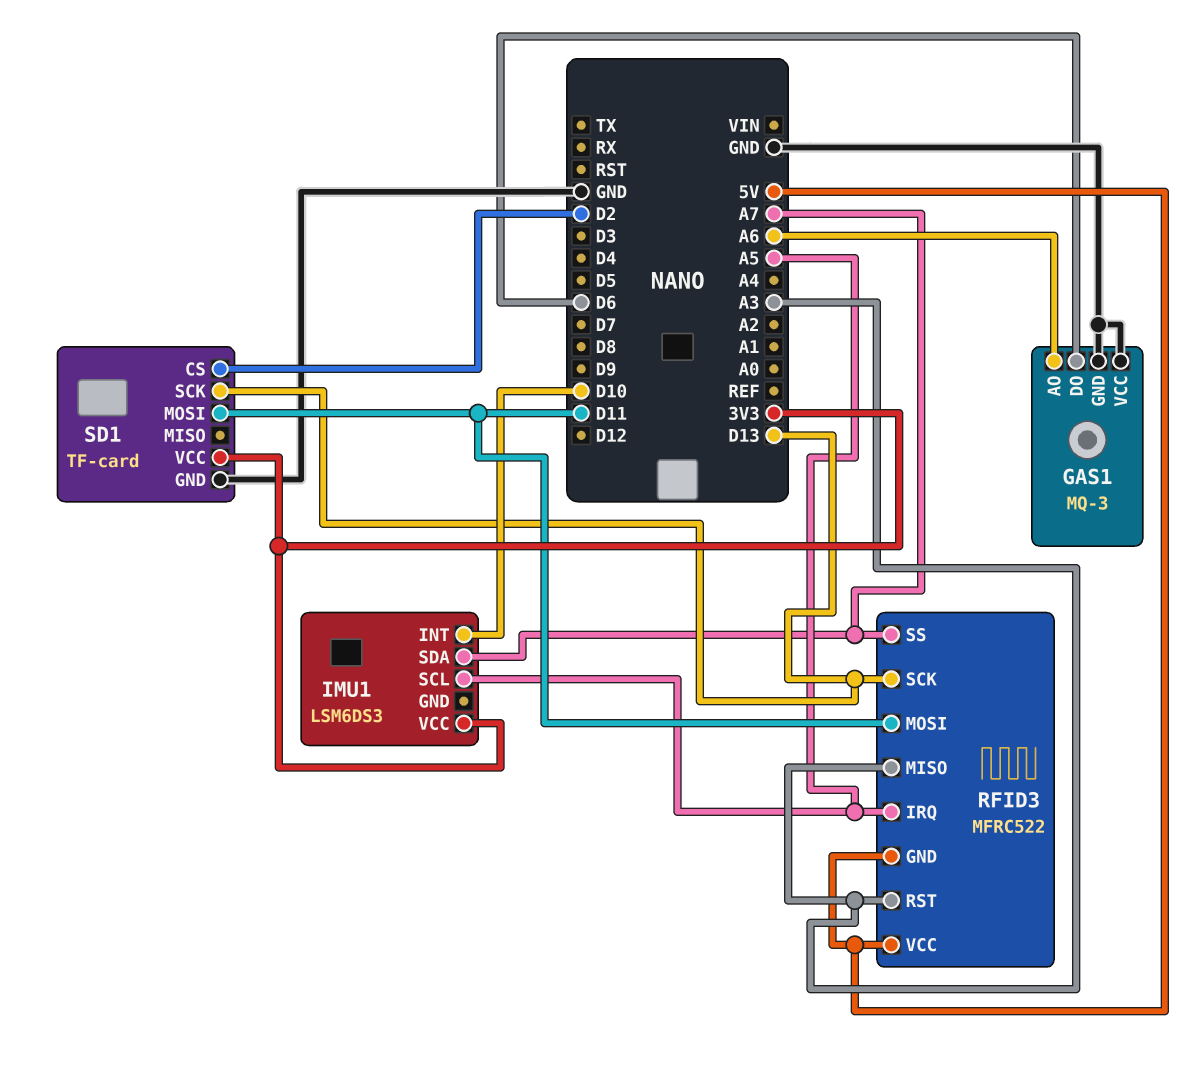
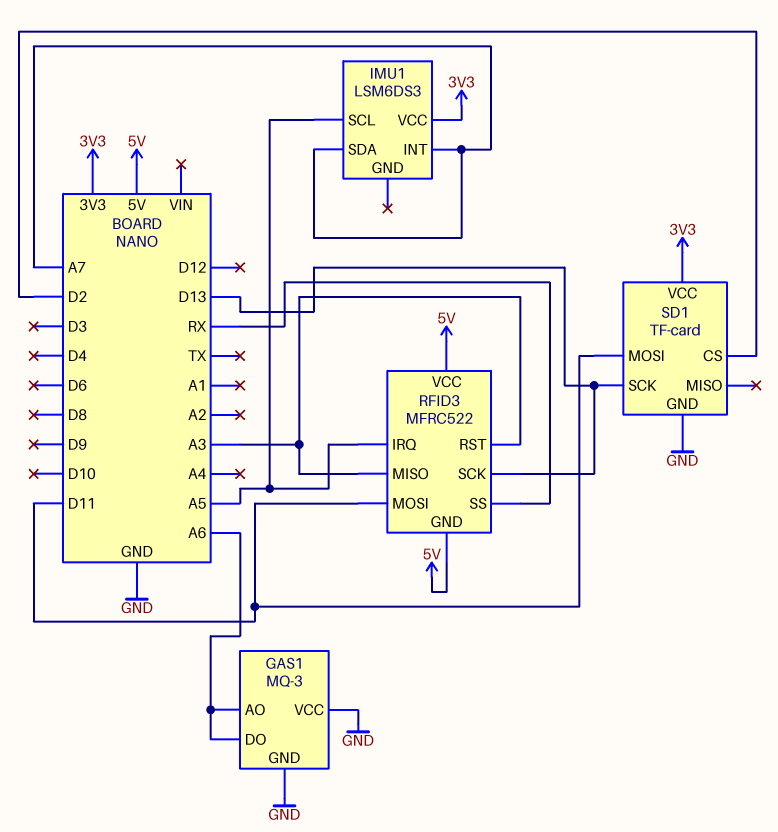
GAS1 pin DO: D6 -> A6
IMU1 pin INT: D10 -> A7
RFID3 pin SS: A7 -> RX

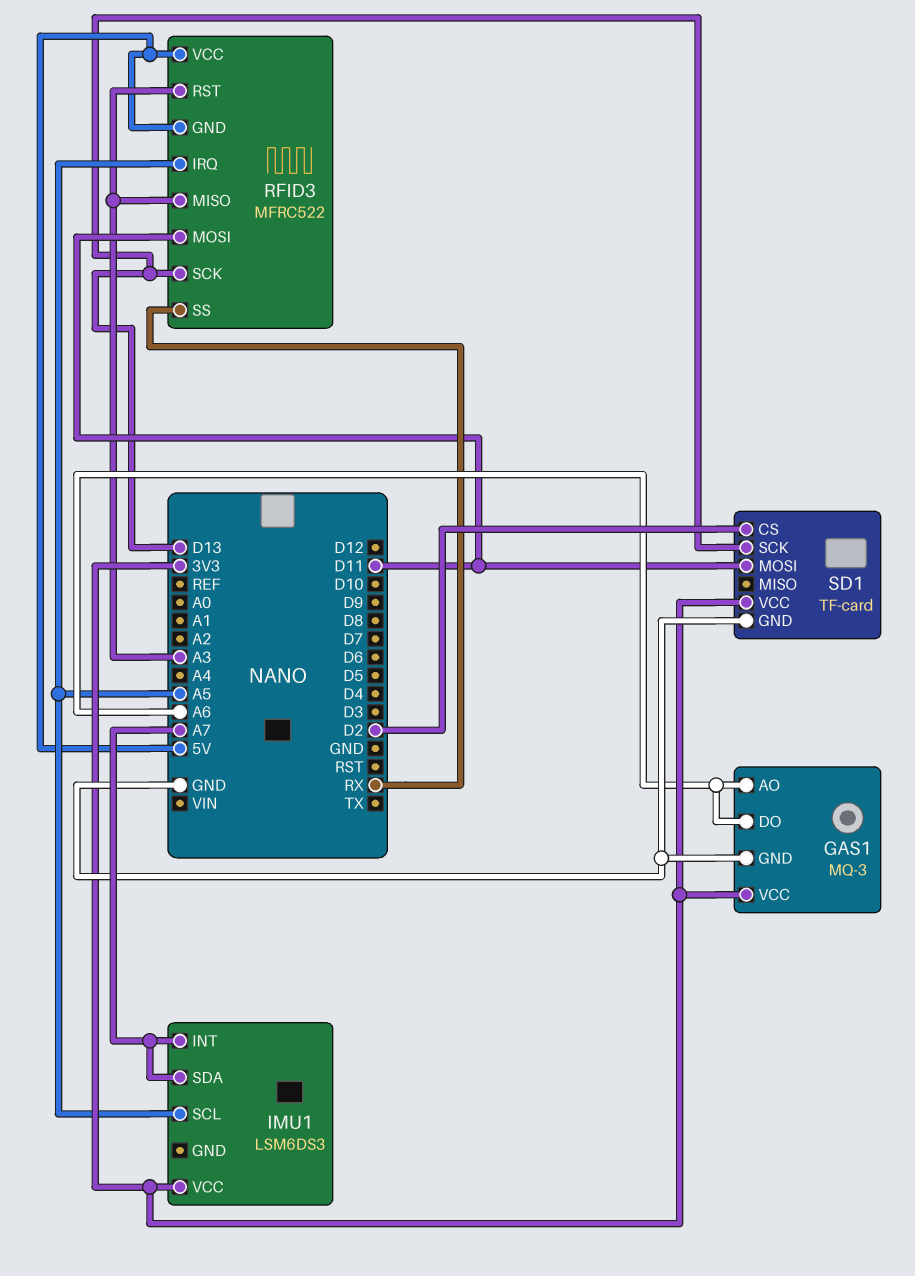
GAS1 pin VCC: GND -> 3V3

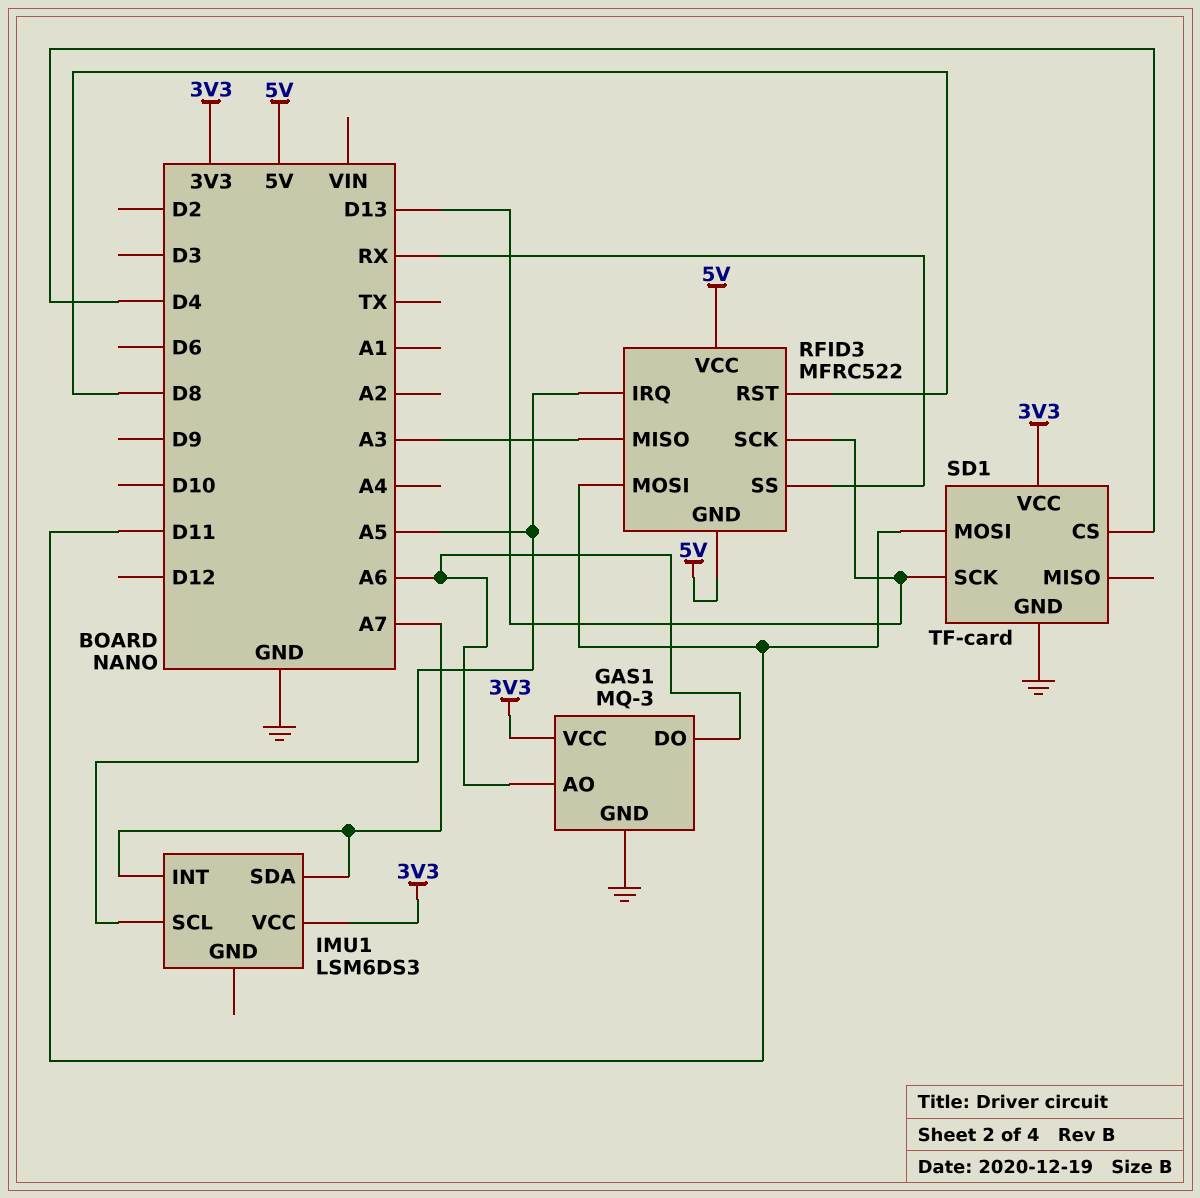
RFID3 pin RST: A3 -> D8
SD1 pin CS: D2 -> D4

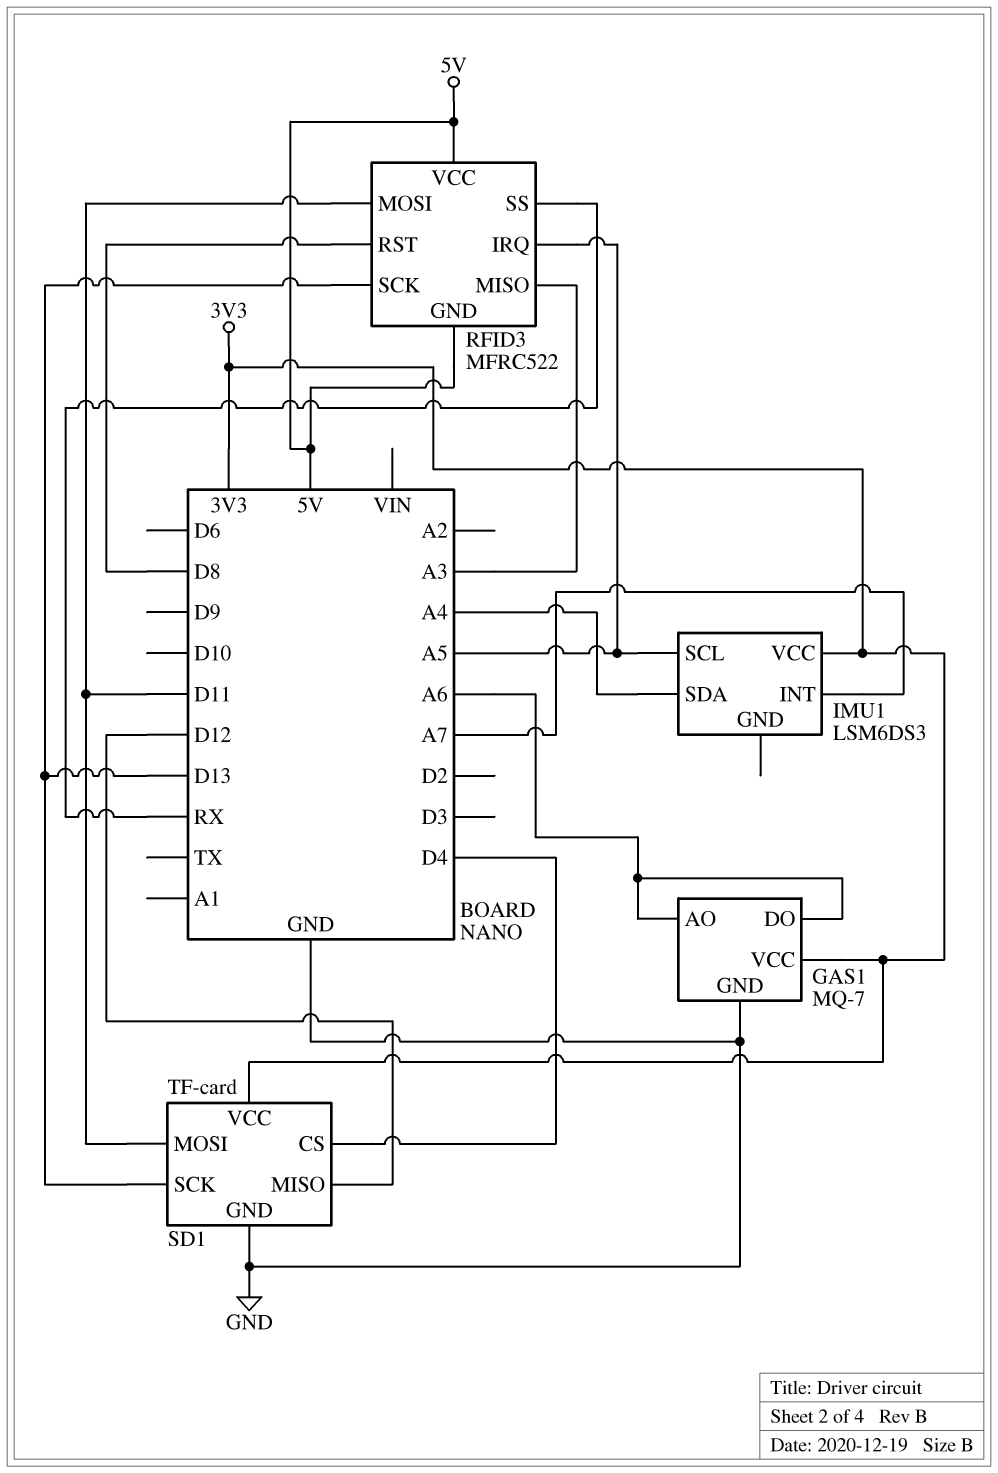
GAS1: MQ-3 -> MQ-7
IMU1 pin SDA: A7 -> A4
SD1 pin MISO: none -> D12

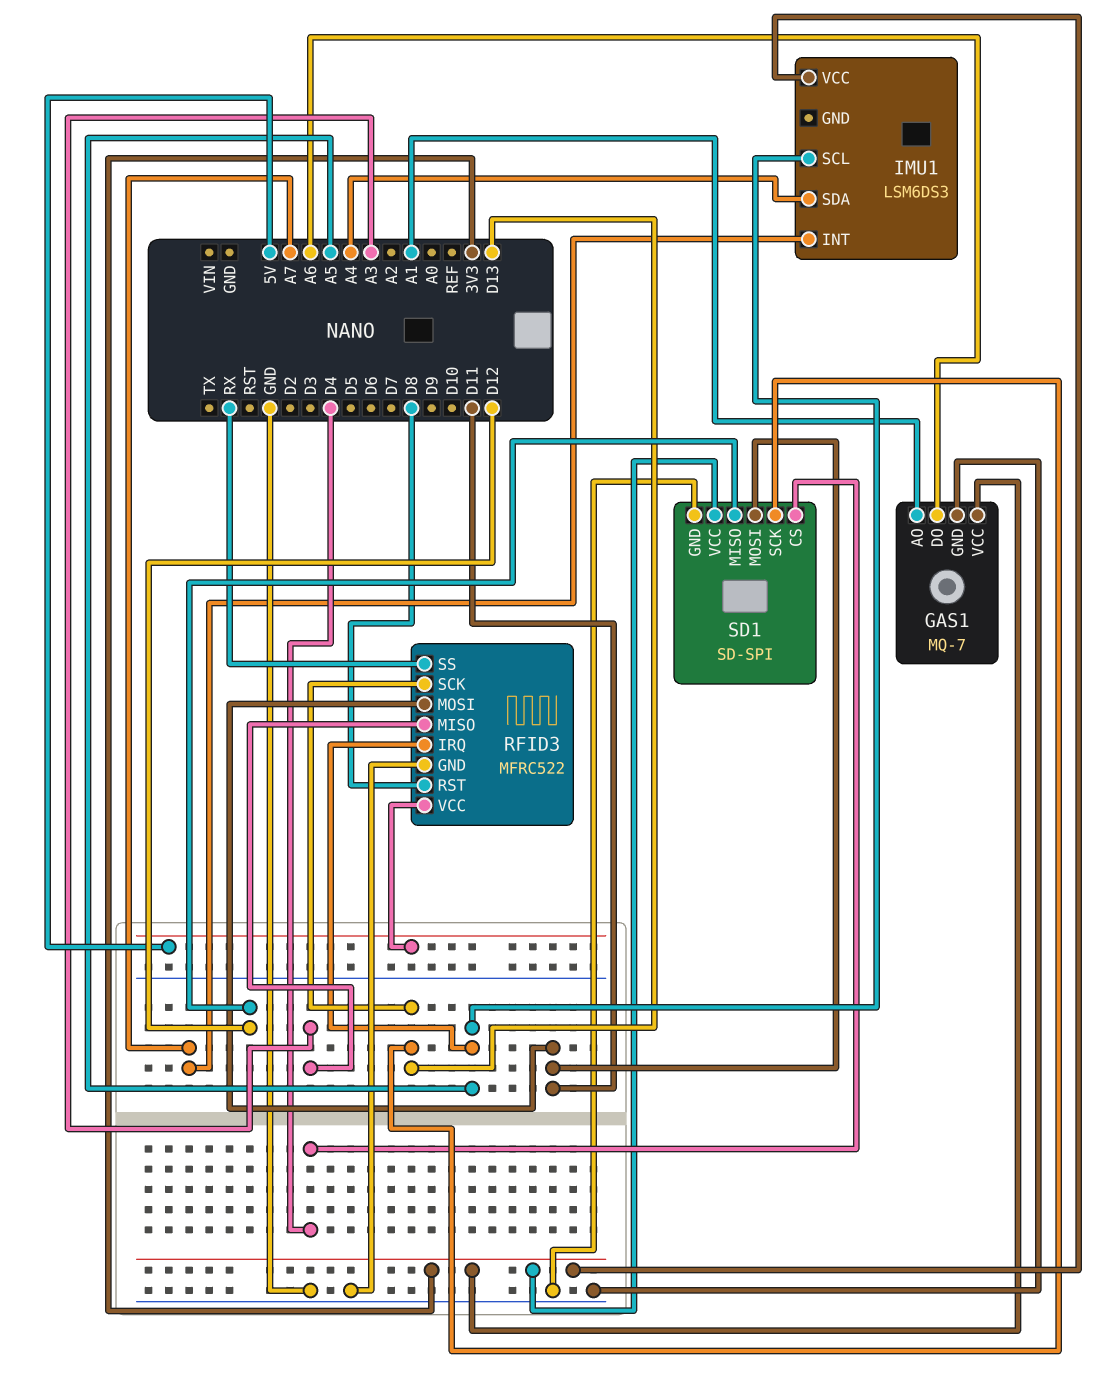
GAS1 pin AO: A6 -> A1
RFID3 pin GND: 5V -> GND
SD1: TF-card -> SD-SPI

